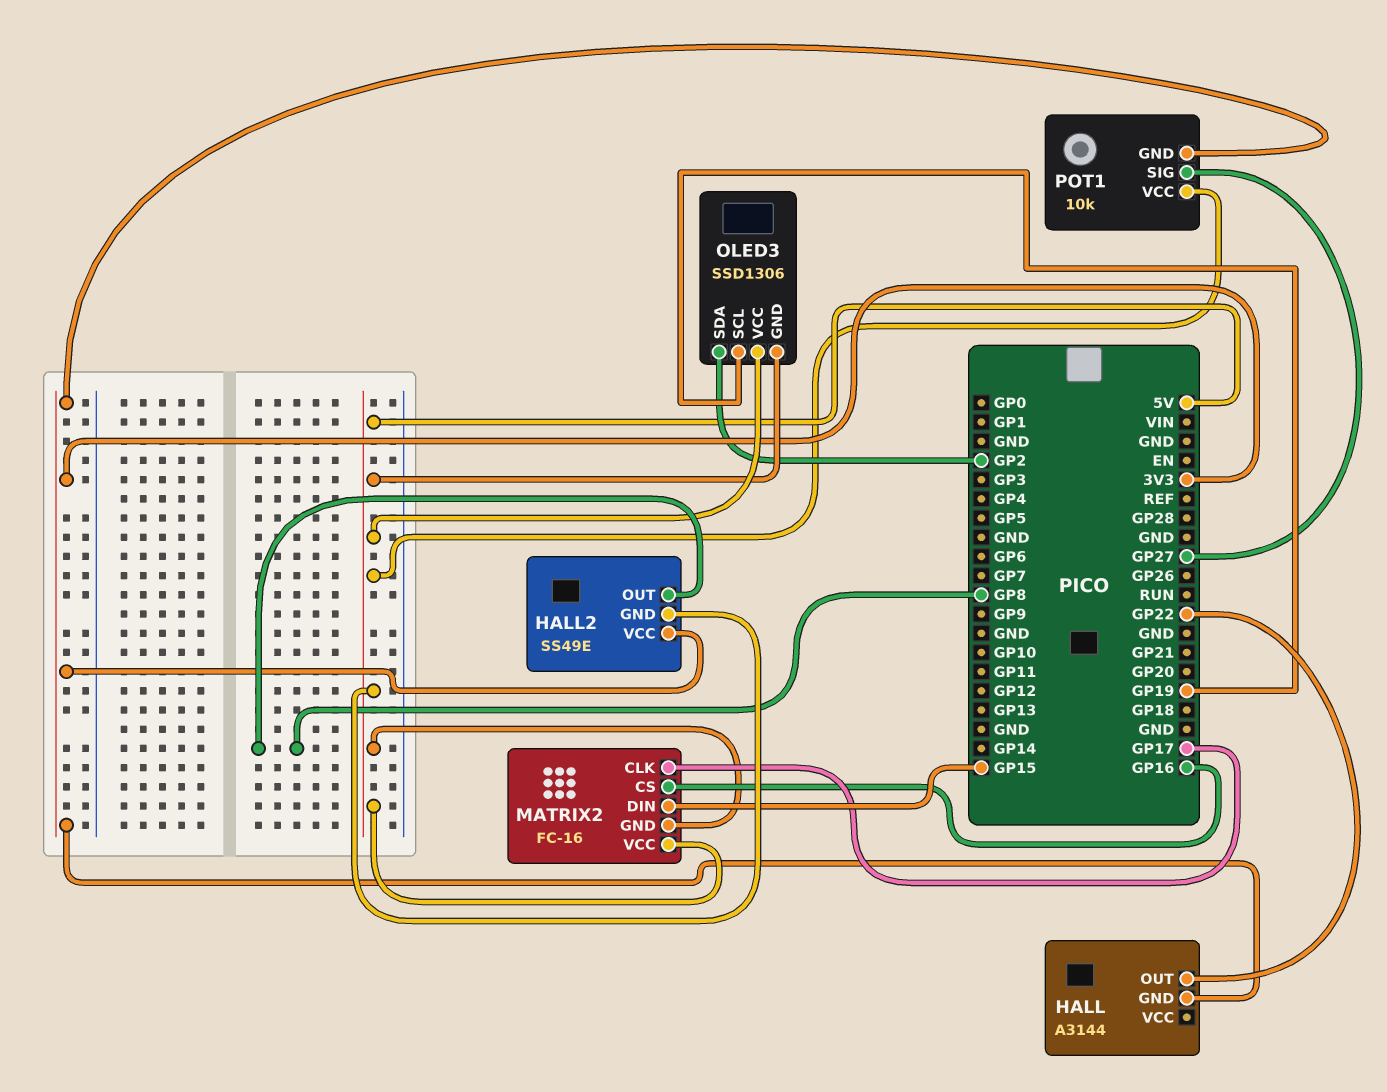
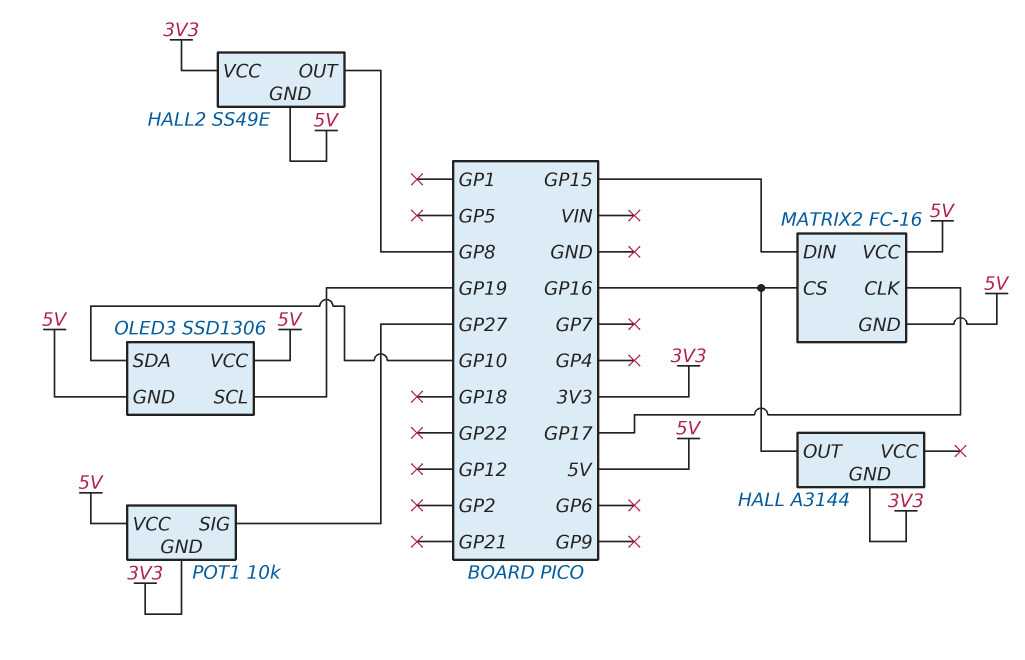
HALL pin OUT: GP22 -> GP16
OLED3 pin SDA: GP2 -> GP10

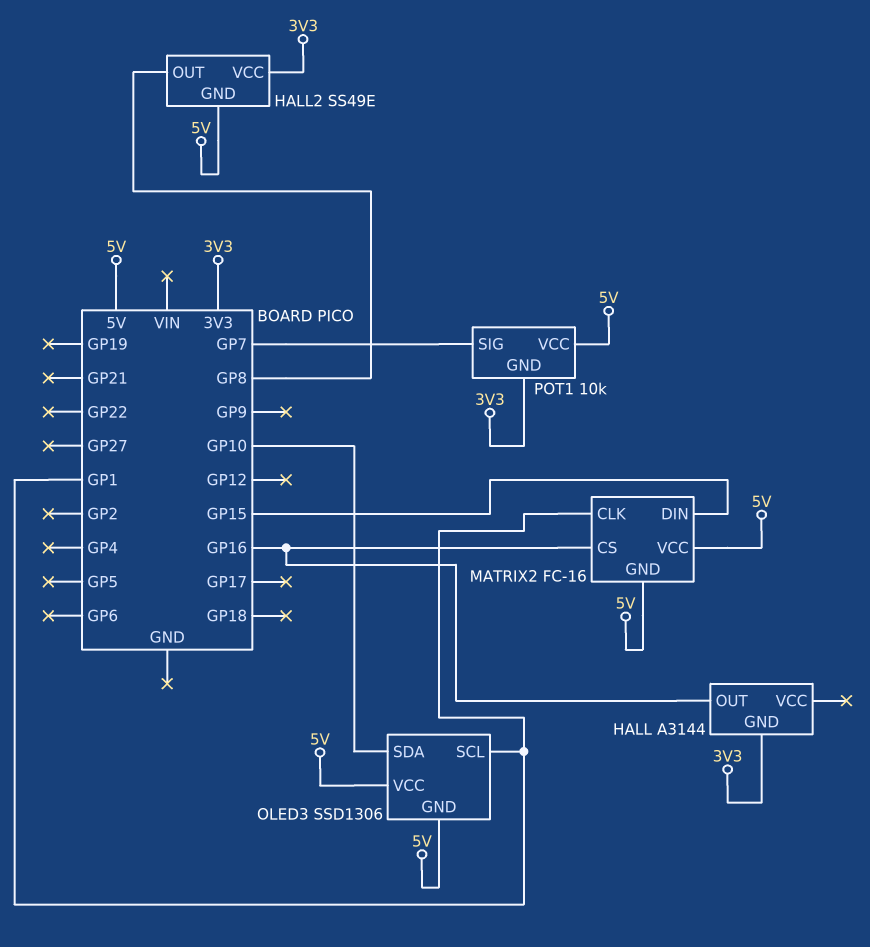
MATRIX2 pin CLK: GP17 -> GP1
OLED3 pin SCL: GP19 -> GP1
POT1 pin SIG: GP27 -> GP7

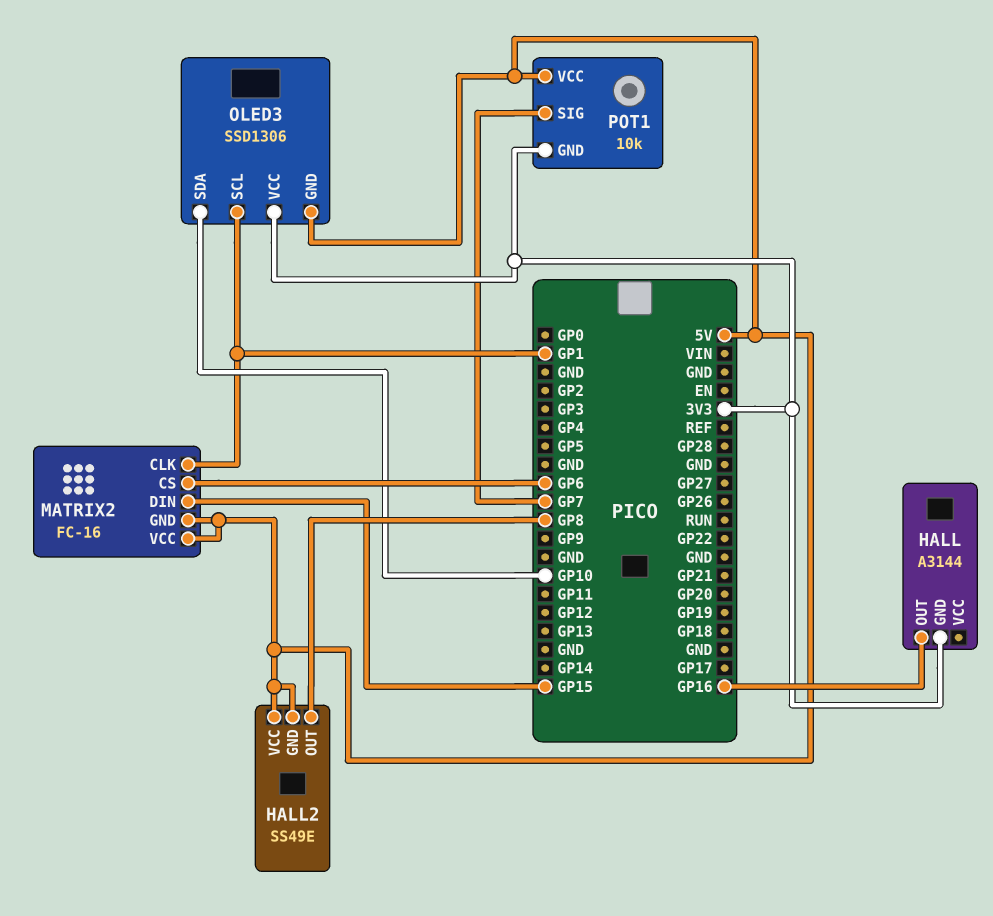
HALL2 pin VCC: 3V3 -> 5V
MATRIX2 pin CS: GP16 -> GP6
OLED3 pin VCC: 5V -> 3V3

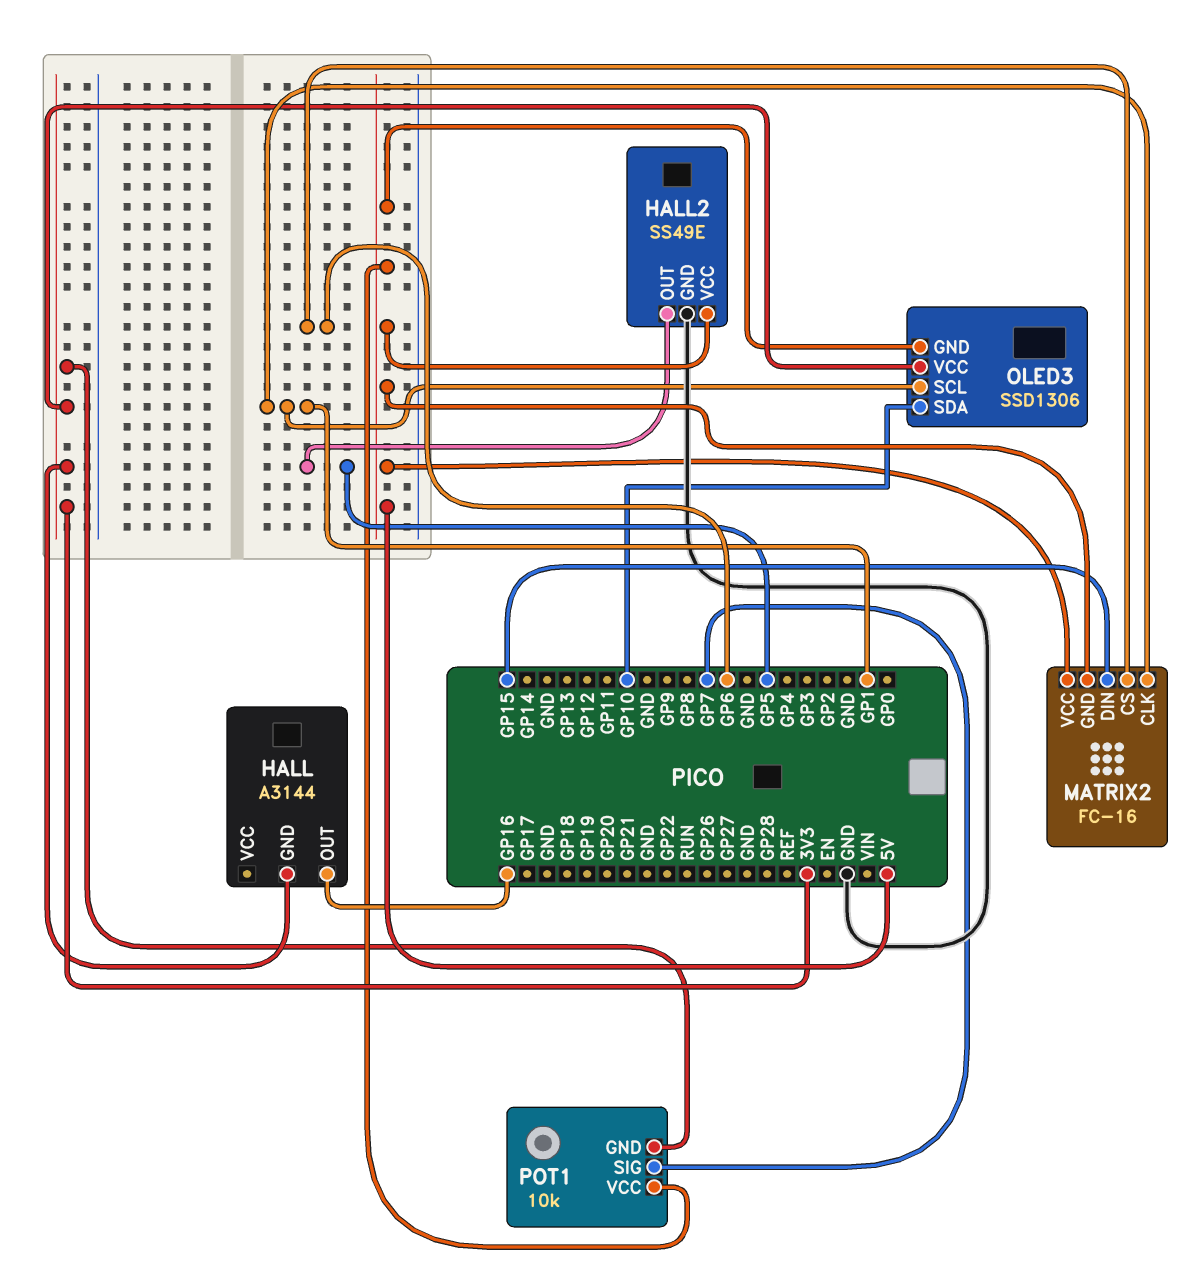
HALL2 pin GND: 5V -> GND
HALL2 pin OUT: GP8 -> GP5

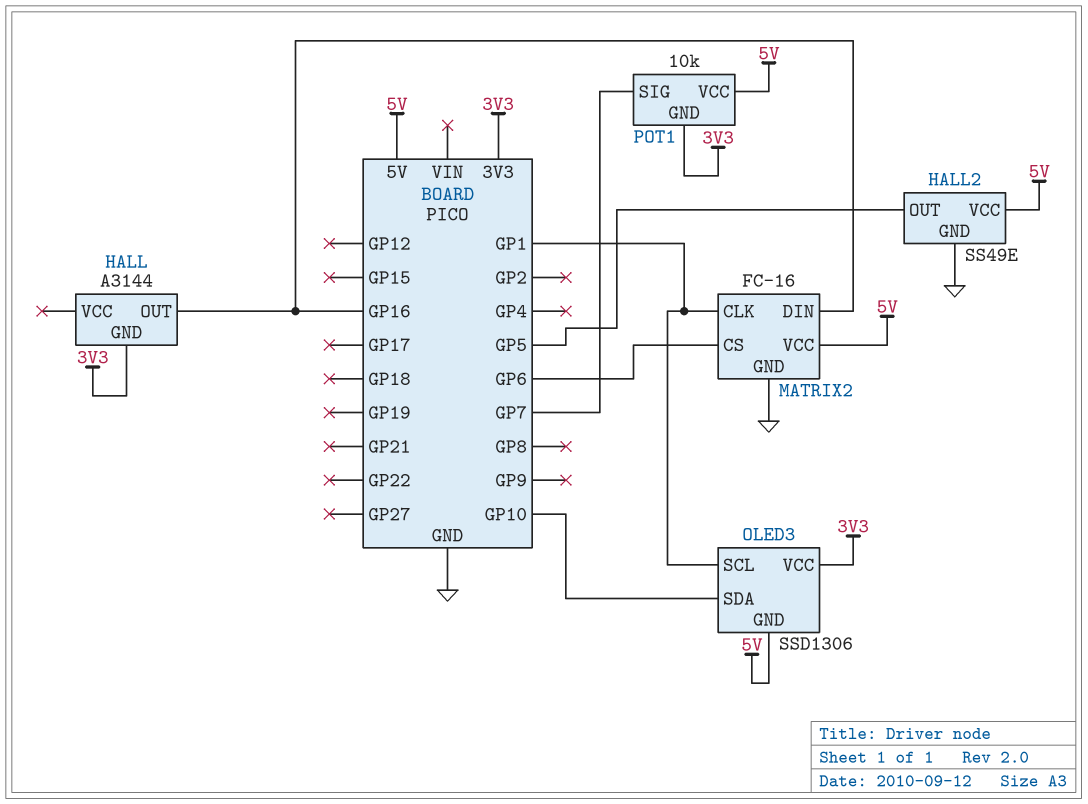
MATRIX2 pin DIN: GP15 -> GP16
MATRIX2 pin GND: 5V -> GND

